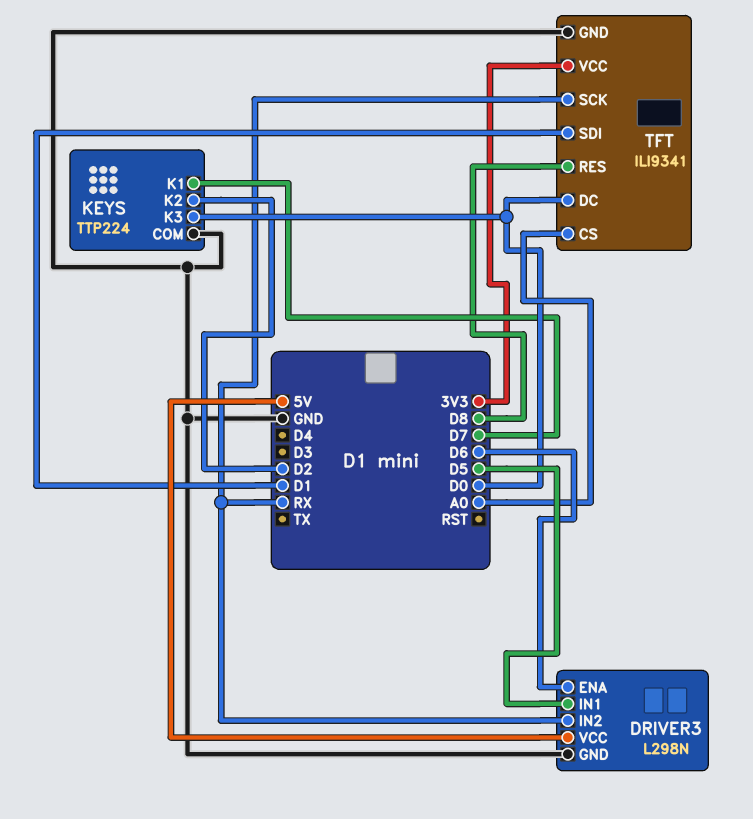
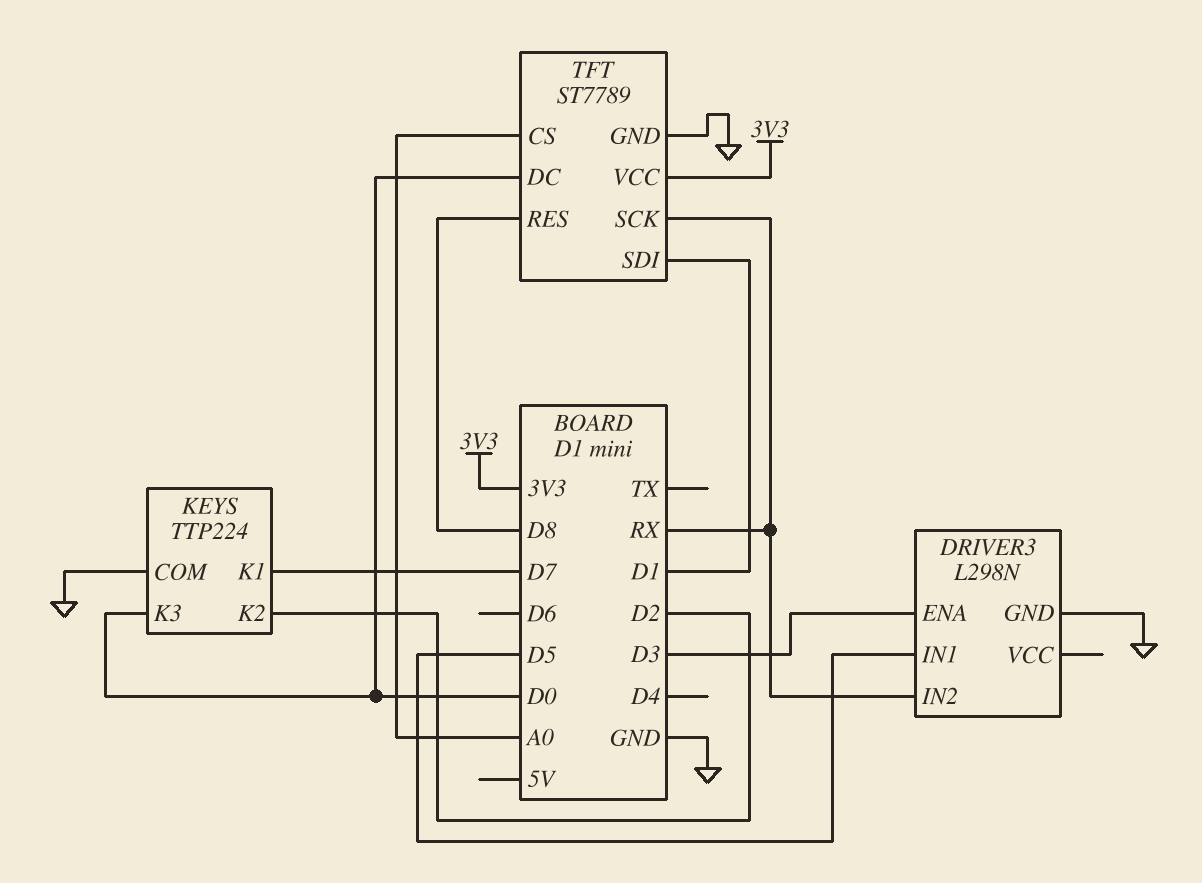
DRIVER3 pin ENA: D6 -> D3
DRIVER3 pin VCC: 5V -> none
TFT: ILI9341 -> ST7789

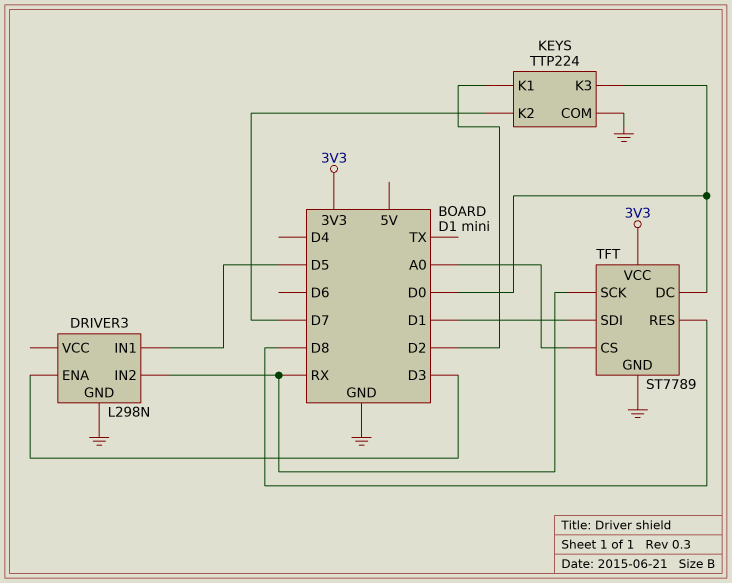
KEYS pin K1: D7 -> D2
KEYS pin K2: D2 -> D7

